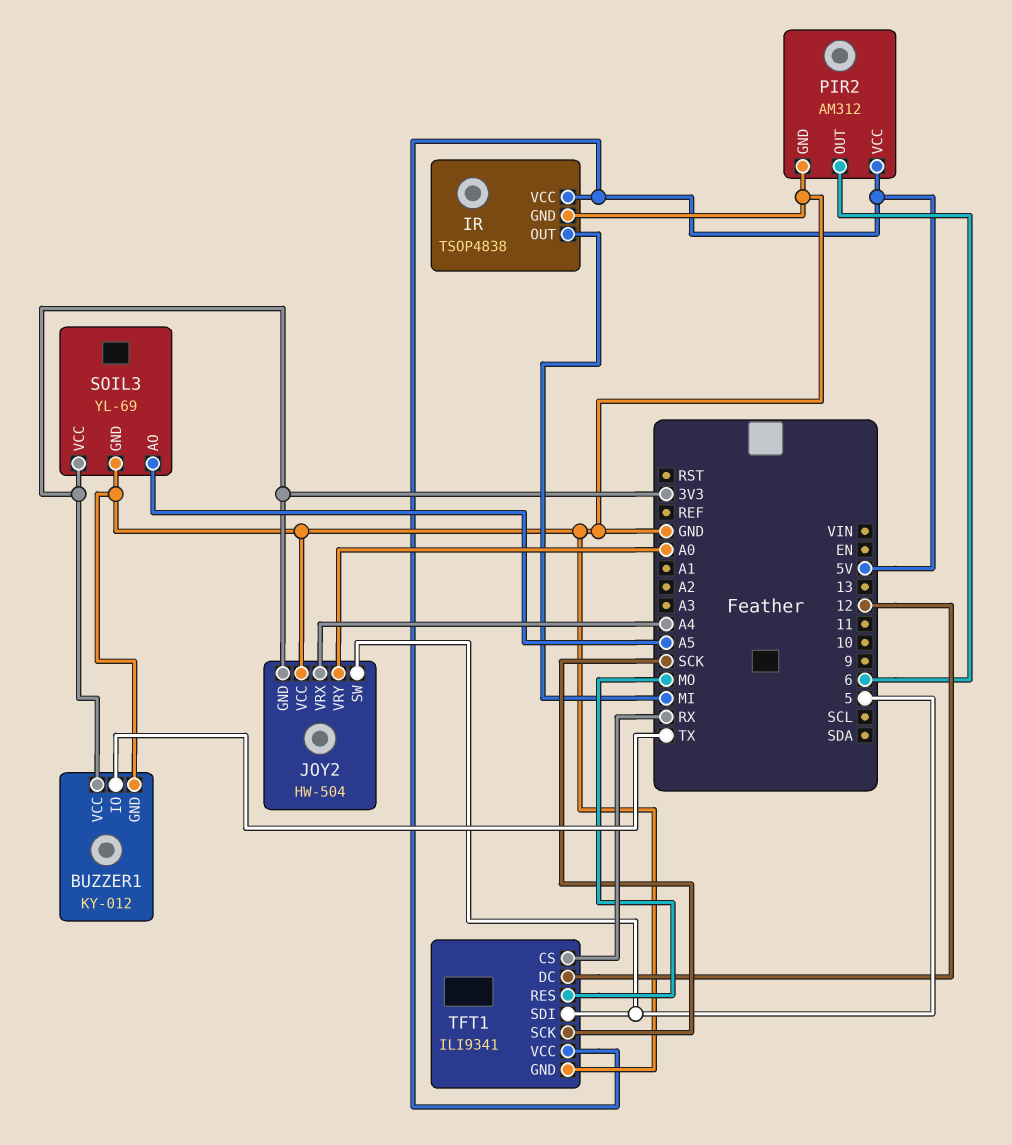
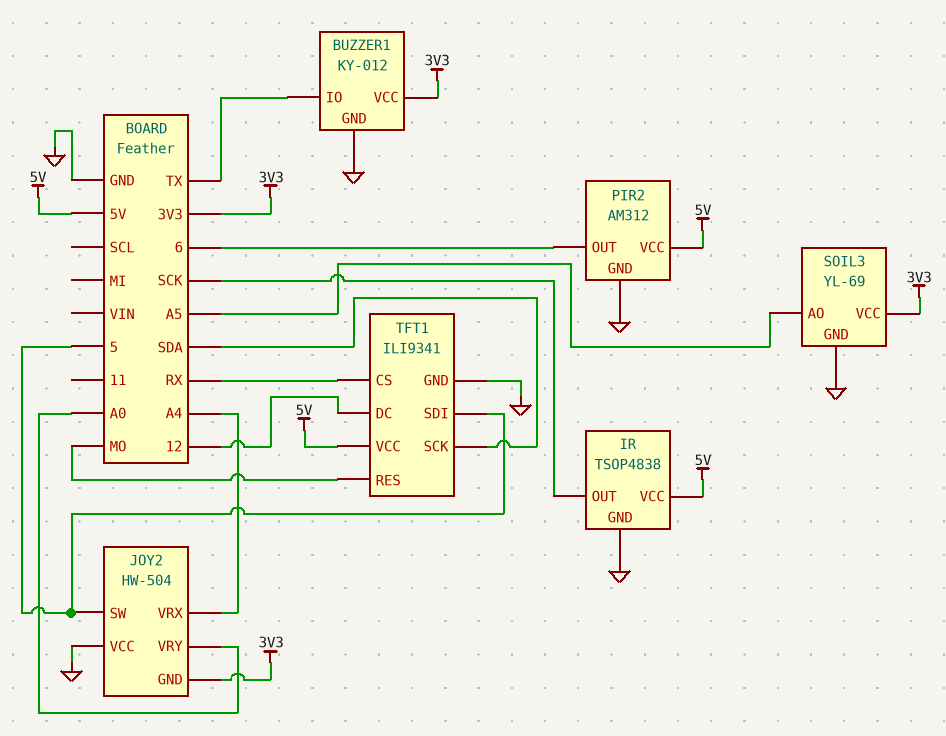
IR pin OUT: MI -> SCK
TFT1 pin SCK: SCK -> SDA

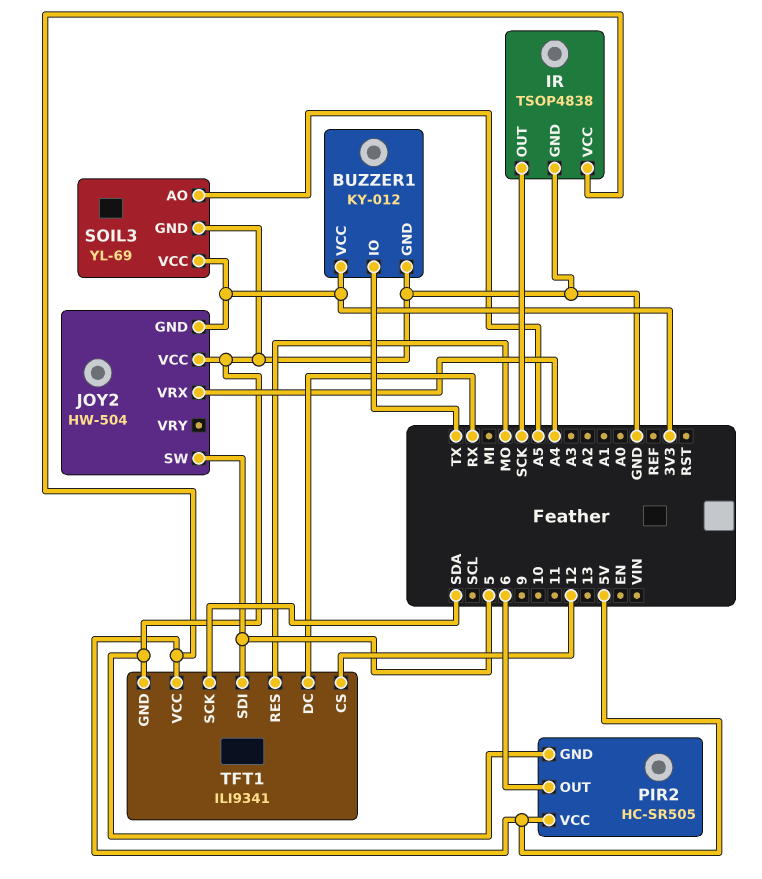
JOY2 pin VRY: A0 -> none
PIR2: AM312 -> HC-SR505
TFT1 pin CS: RX -> 12
TFT1 pin DC: 12 -> RX

